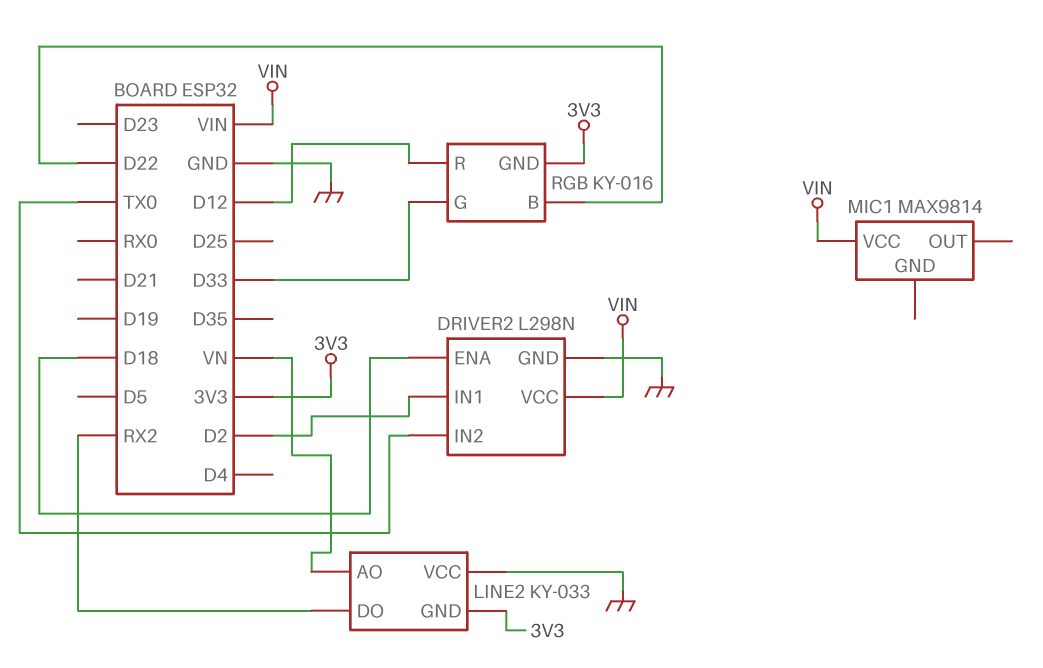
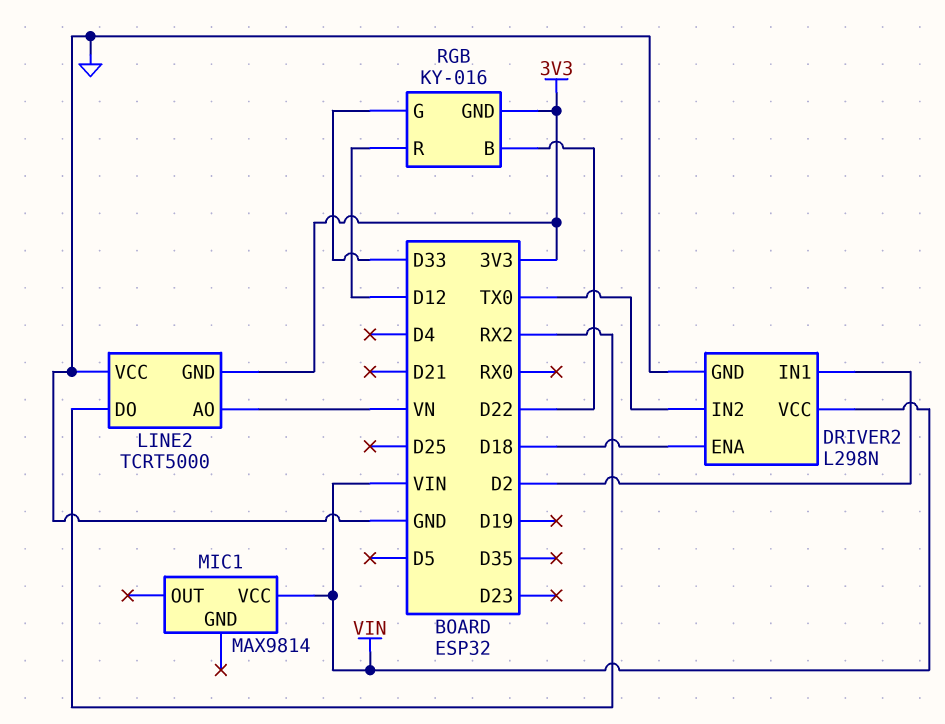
LINE2: KY-033 -> TCRT5000

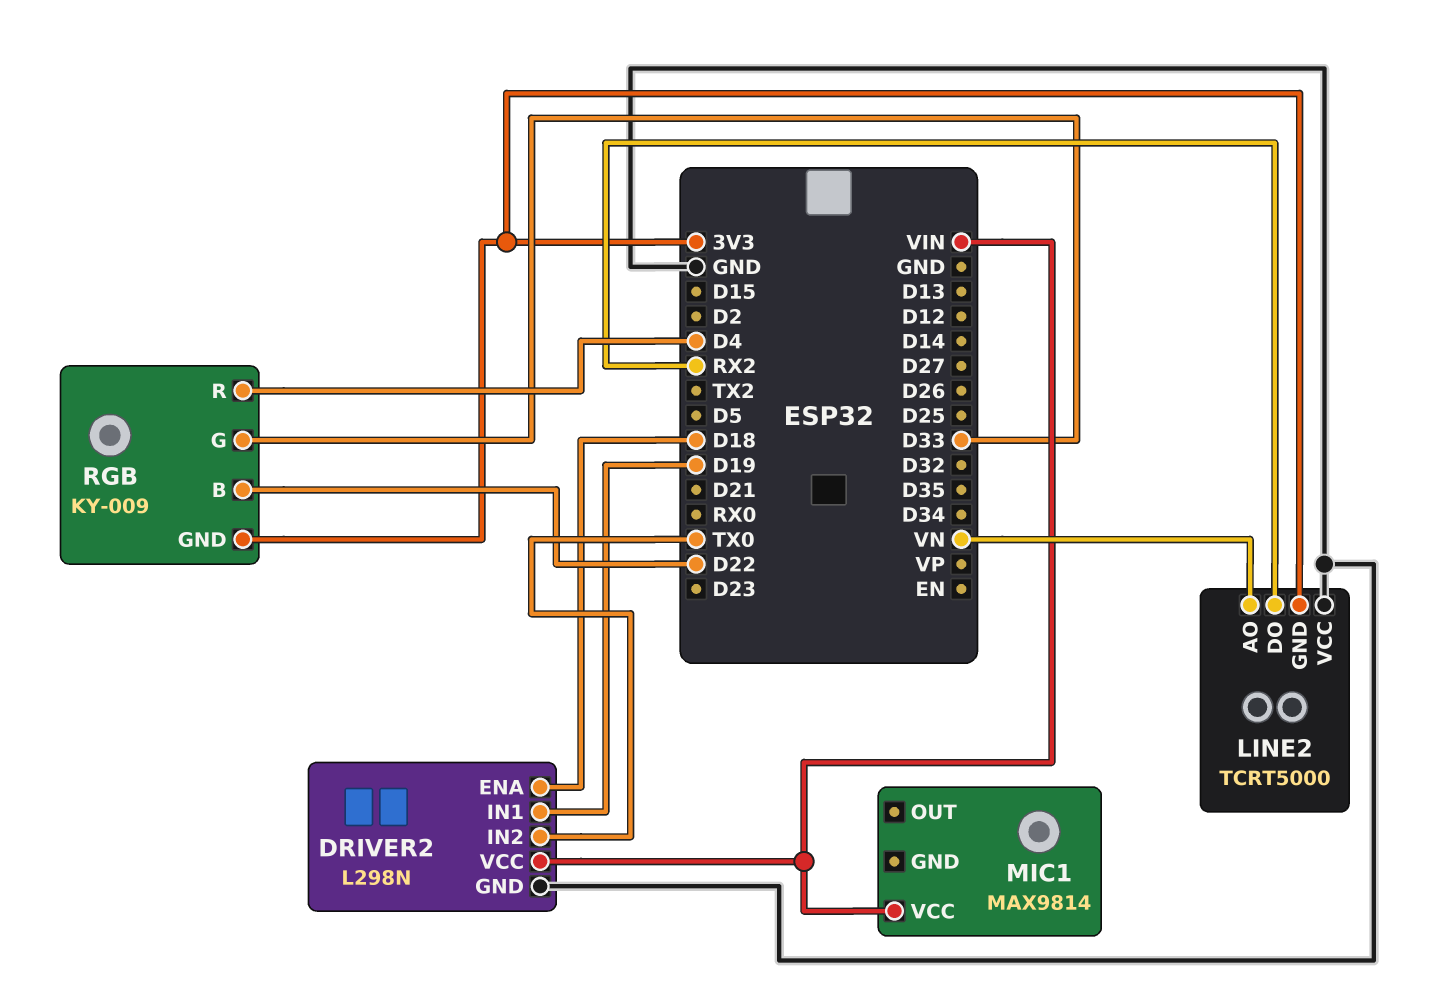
DRIVER2 pin IN1: D2 -> D19
RGB: KY-016 -> KY-009
RGB pin R: D12 -> D4

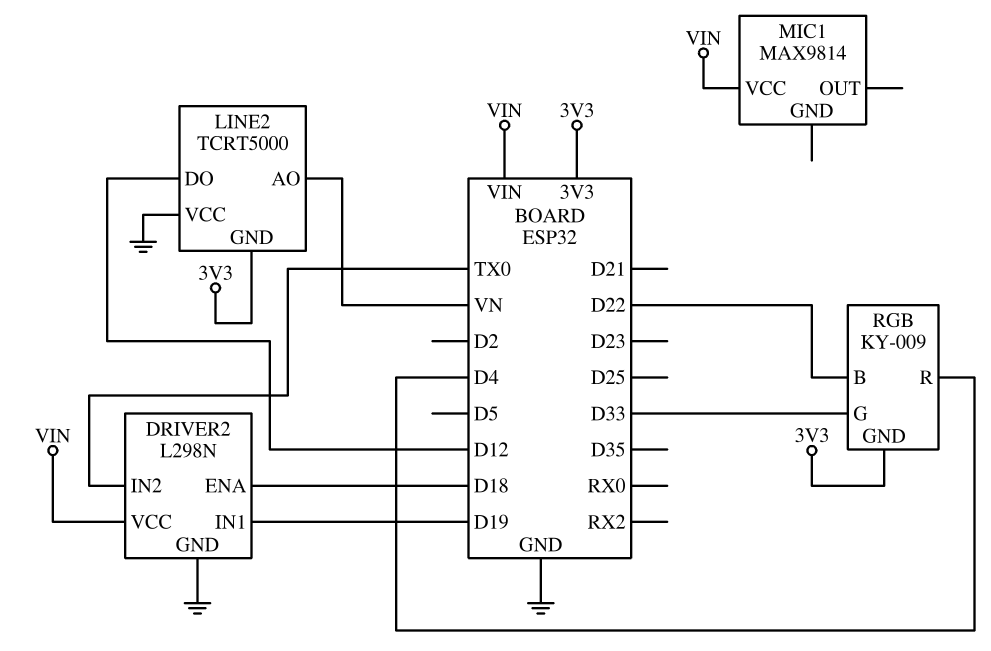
LINE2 pin DO: RX2 -> D12

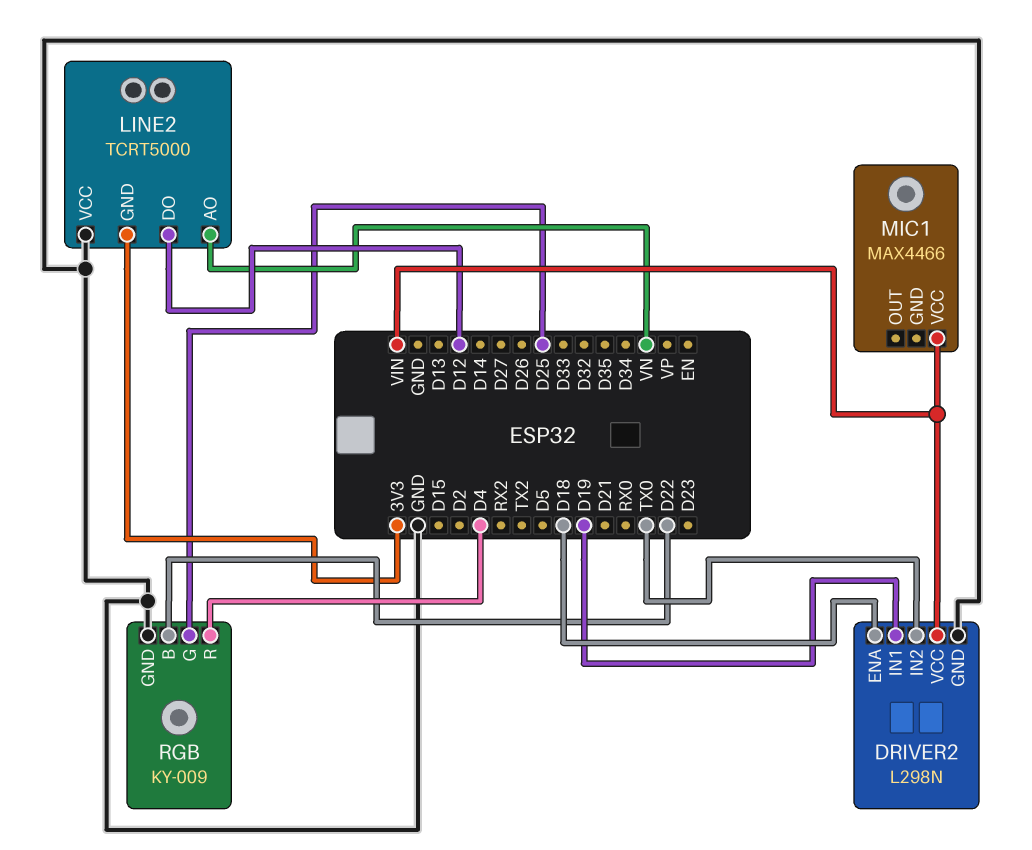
MIC1: MAX9814 -> MAX4466
RGB pin G: D33 -> D25
RGB pin GND: 3V3 -> GND

